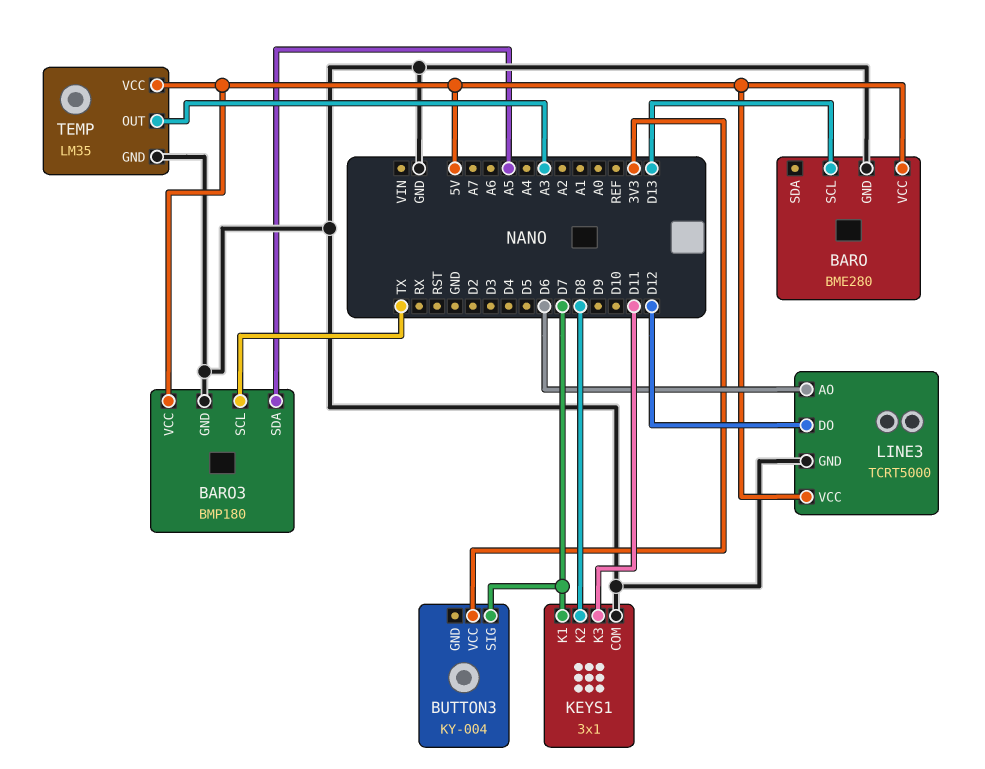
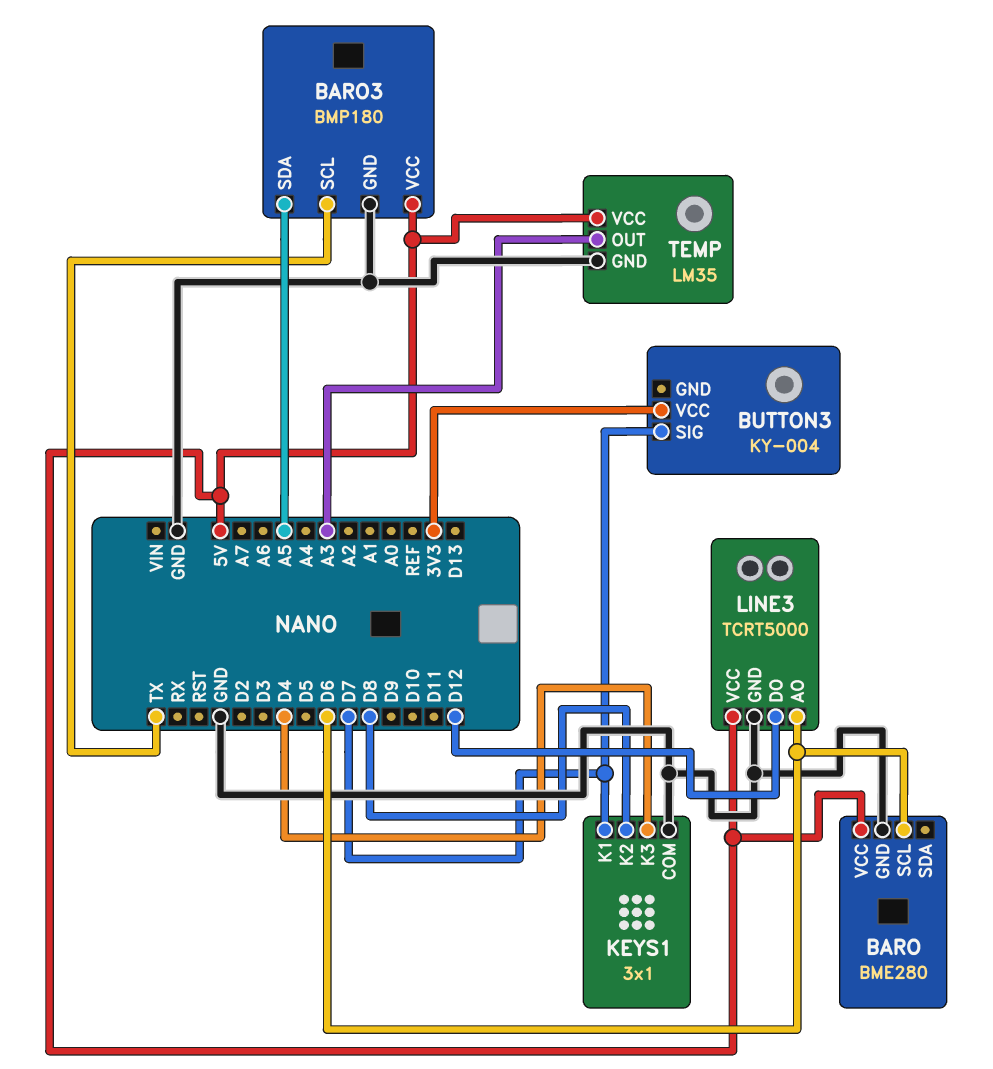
BARO pin SCL: D13 -> D6
KEYS1 pin K3: D11 -> D4

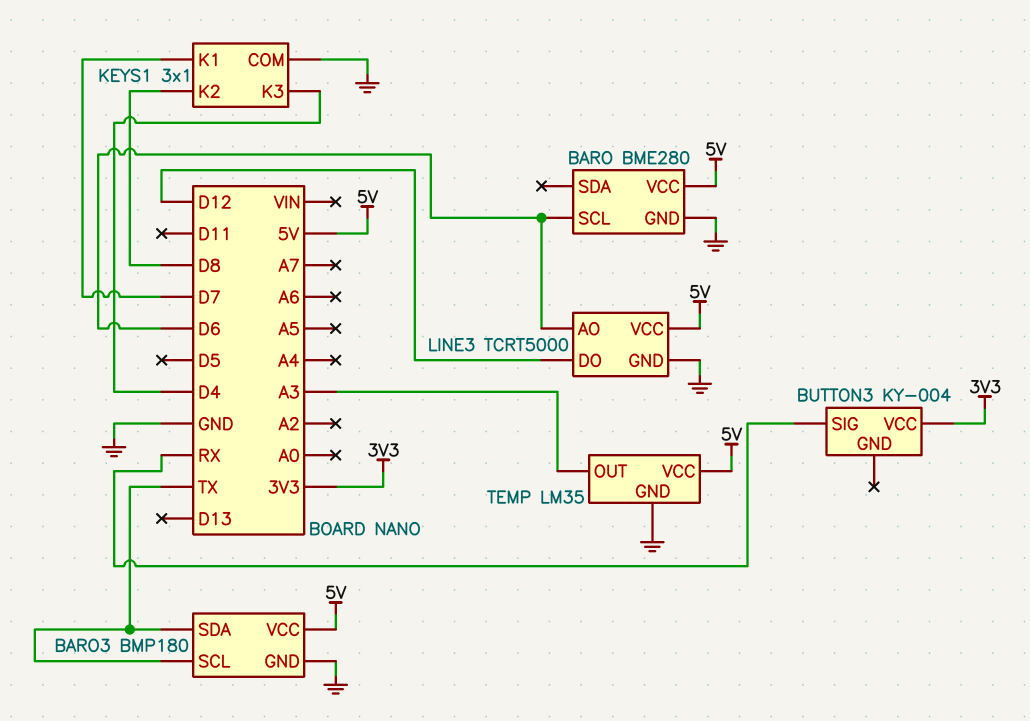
BARO3 pin SDA: A5 -> TX
BUTTON3 pin SIG: D7 -> RX

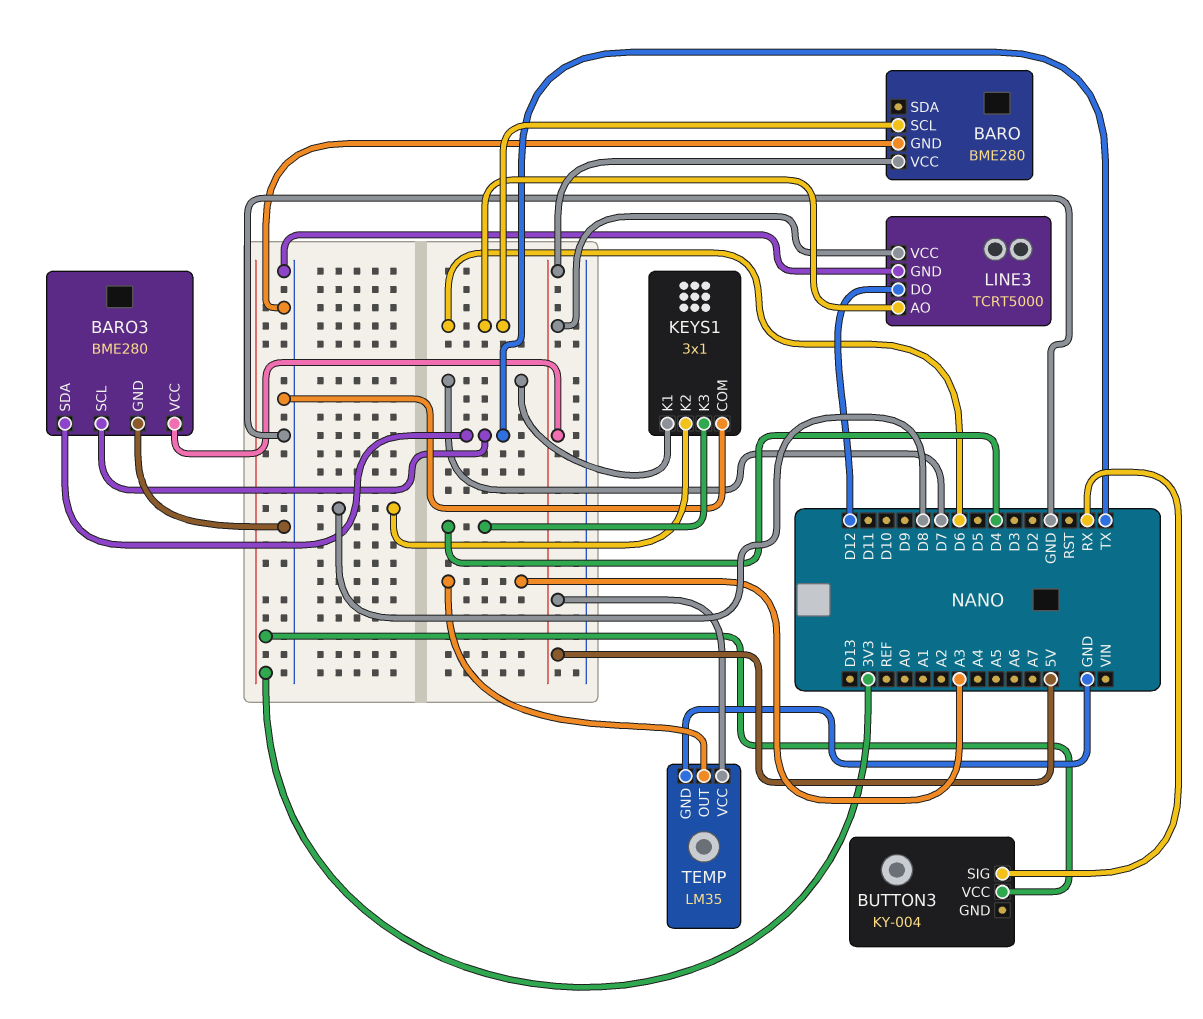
BARO3: BMP180 -> BME280

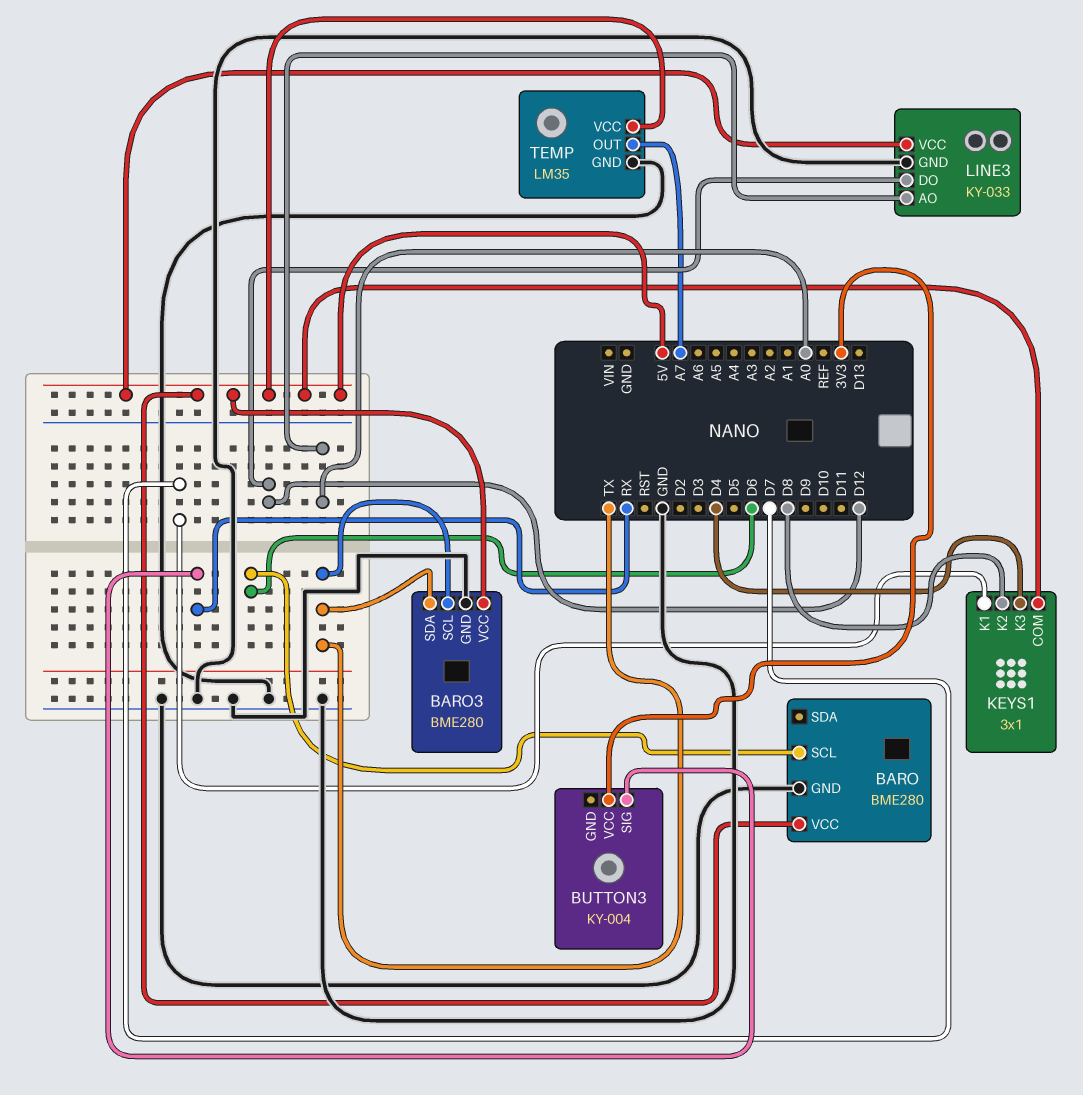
KEYS1 pin COM: GND -> 5V
LINE3: TCRT5000 -> KY-033
LINE3 pin AO: D6 -> A0
TEMP pin OUT: A3 -> A7

